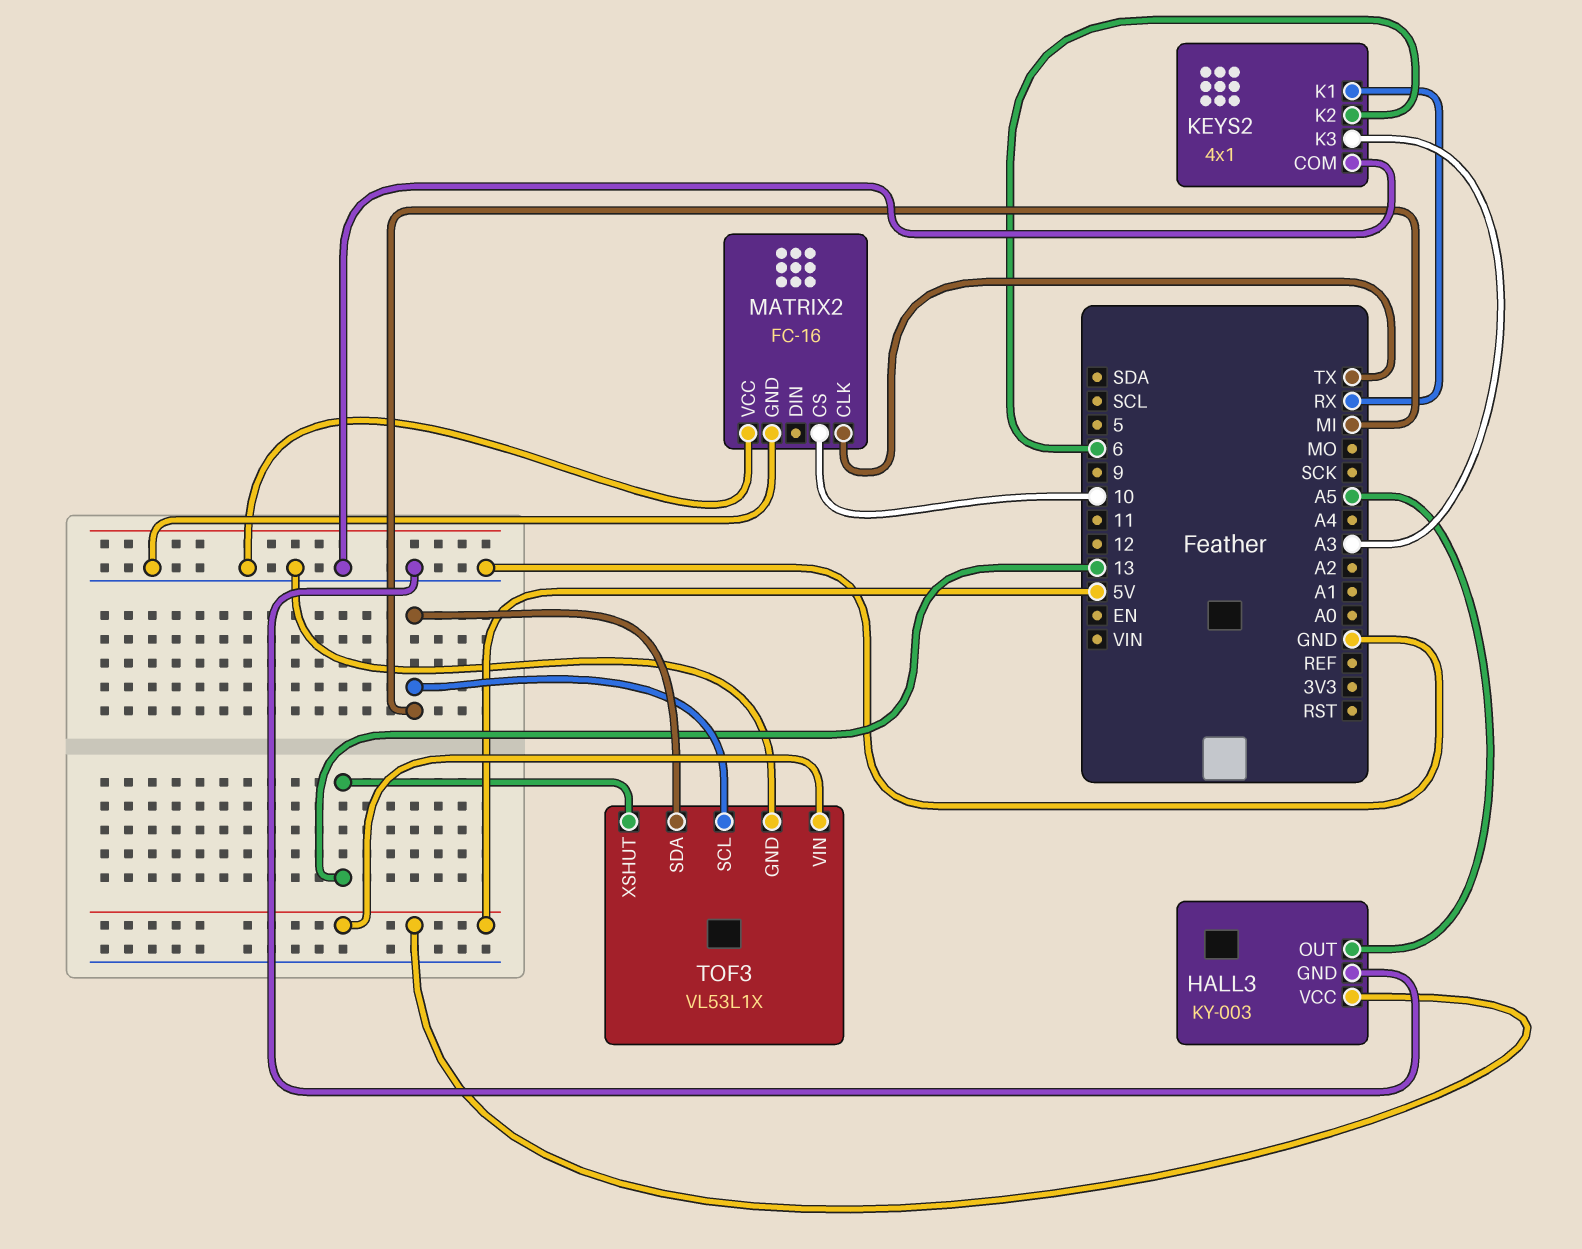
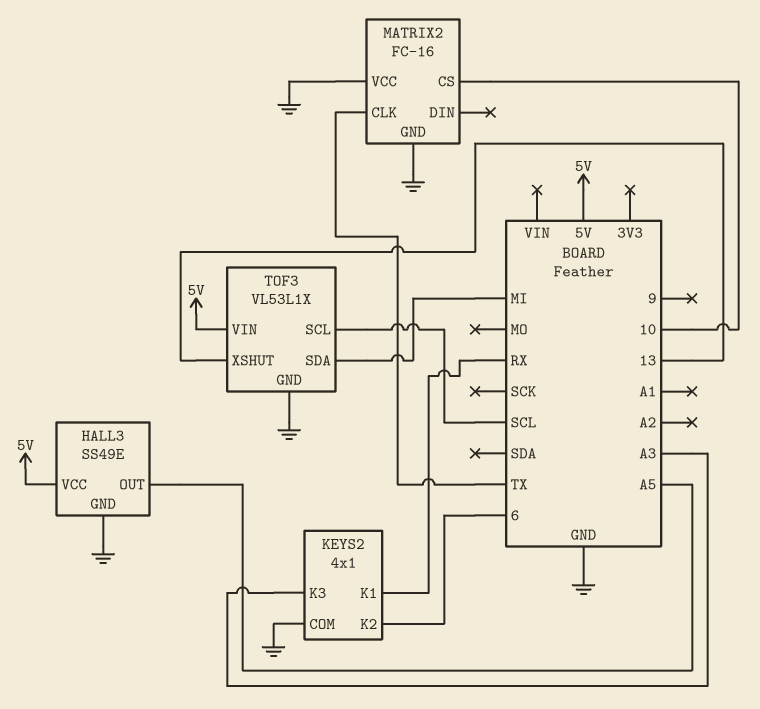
HALL3: KY-003 -> SS49E
TOF3 pin SCL: MI -> SCL

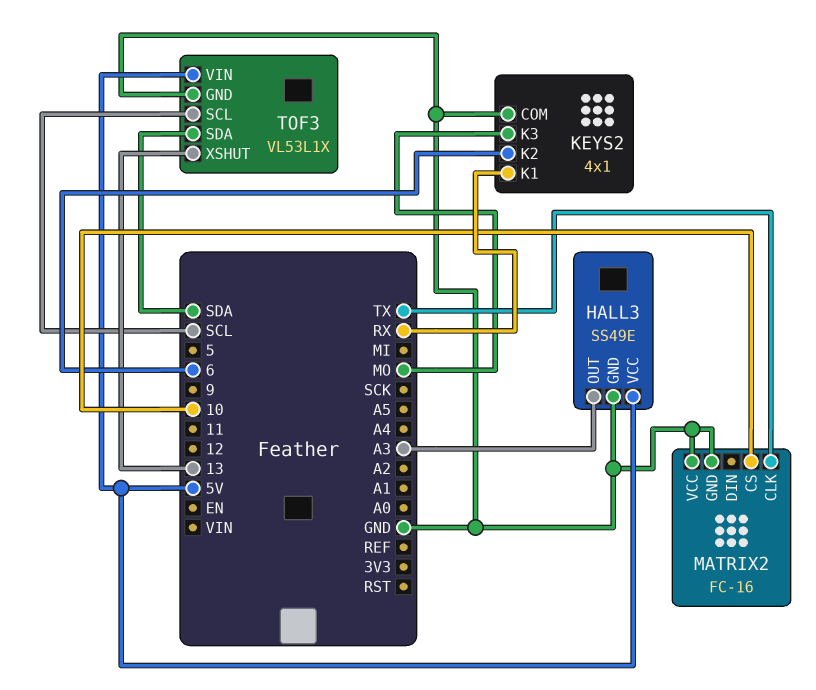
HALL3 pin OUT: A5 -> A3
KEYS2 pin K3: A3 -> MO
TOF3 pin SDA: MI -> SDA

